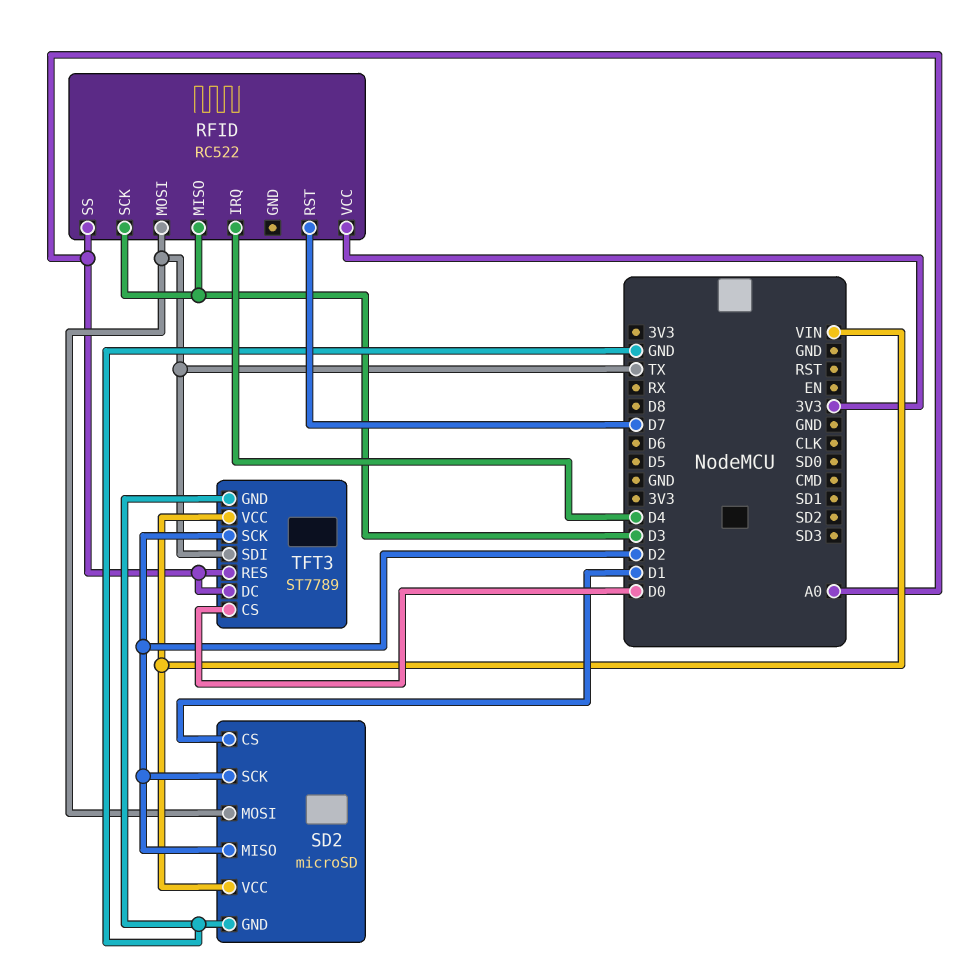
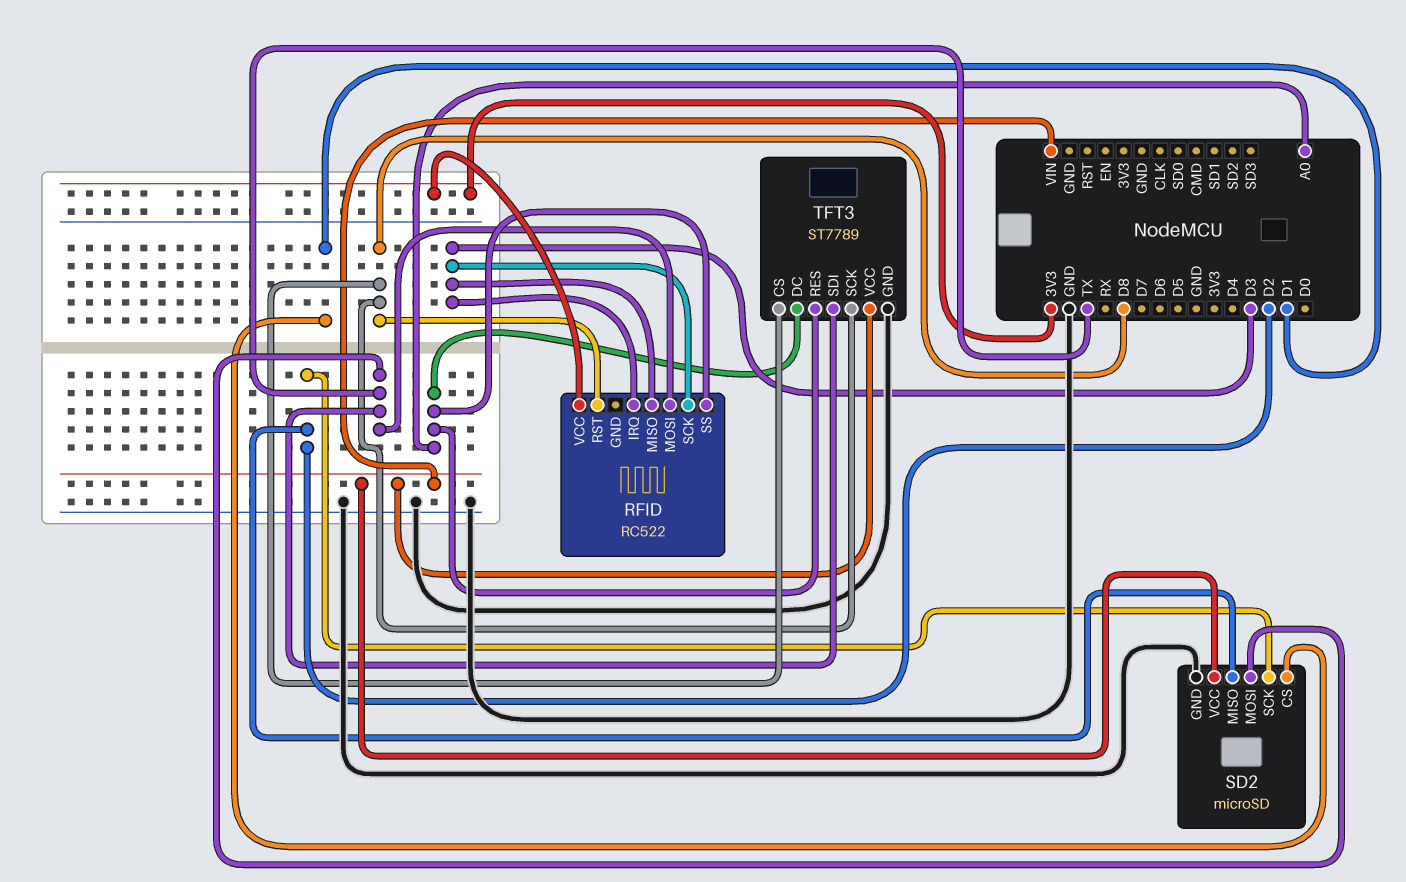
RFID pin IRQ: D4 -> D3
RFID pin RST: D7 -> D8
TFT3 pin CS: D0 -> D8
TFT3 pin SCK: D2 -> D8

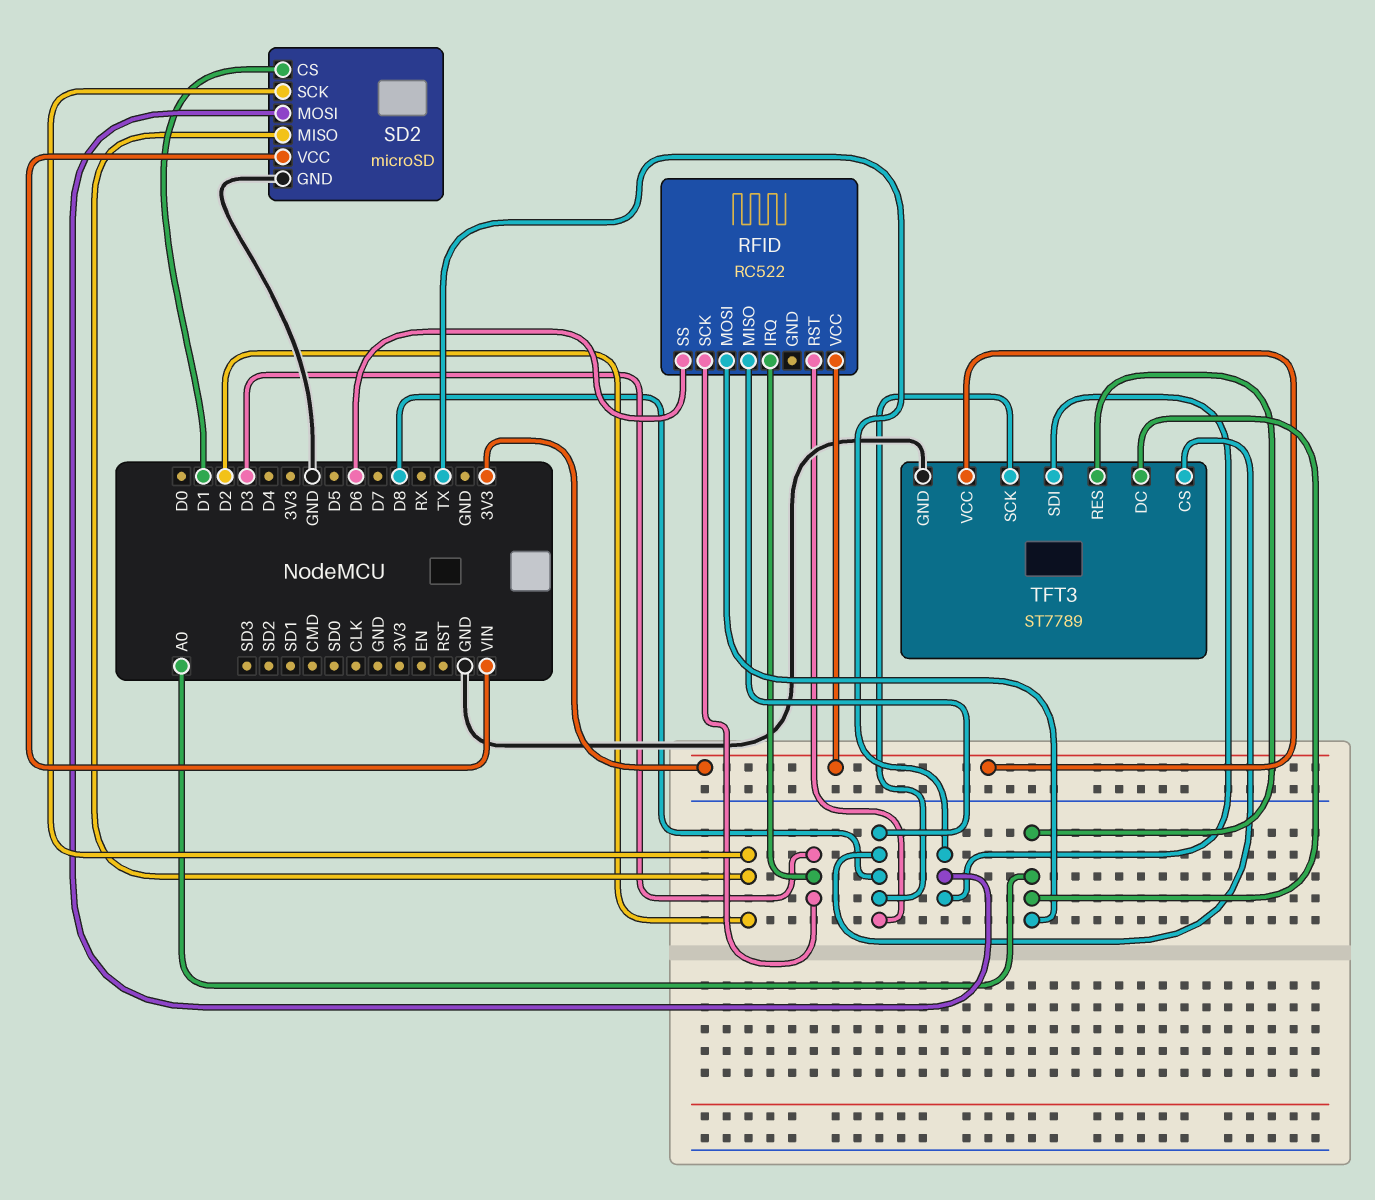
RFID pin MISO: D3 -> D8
RFID pin MOSI: TX -> A0
RFID pin SS: A0 -> D6
TFT3 pin VCC: VIN -> 3V3

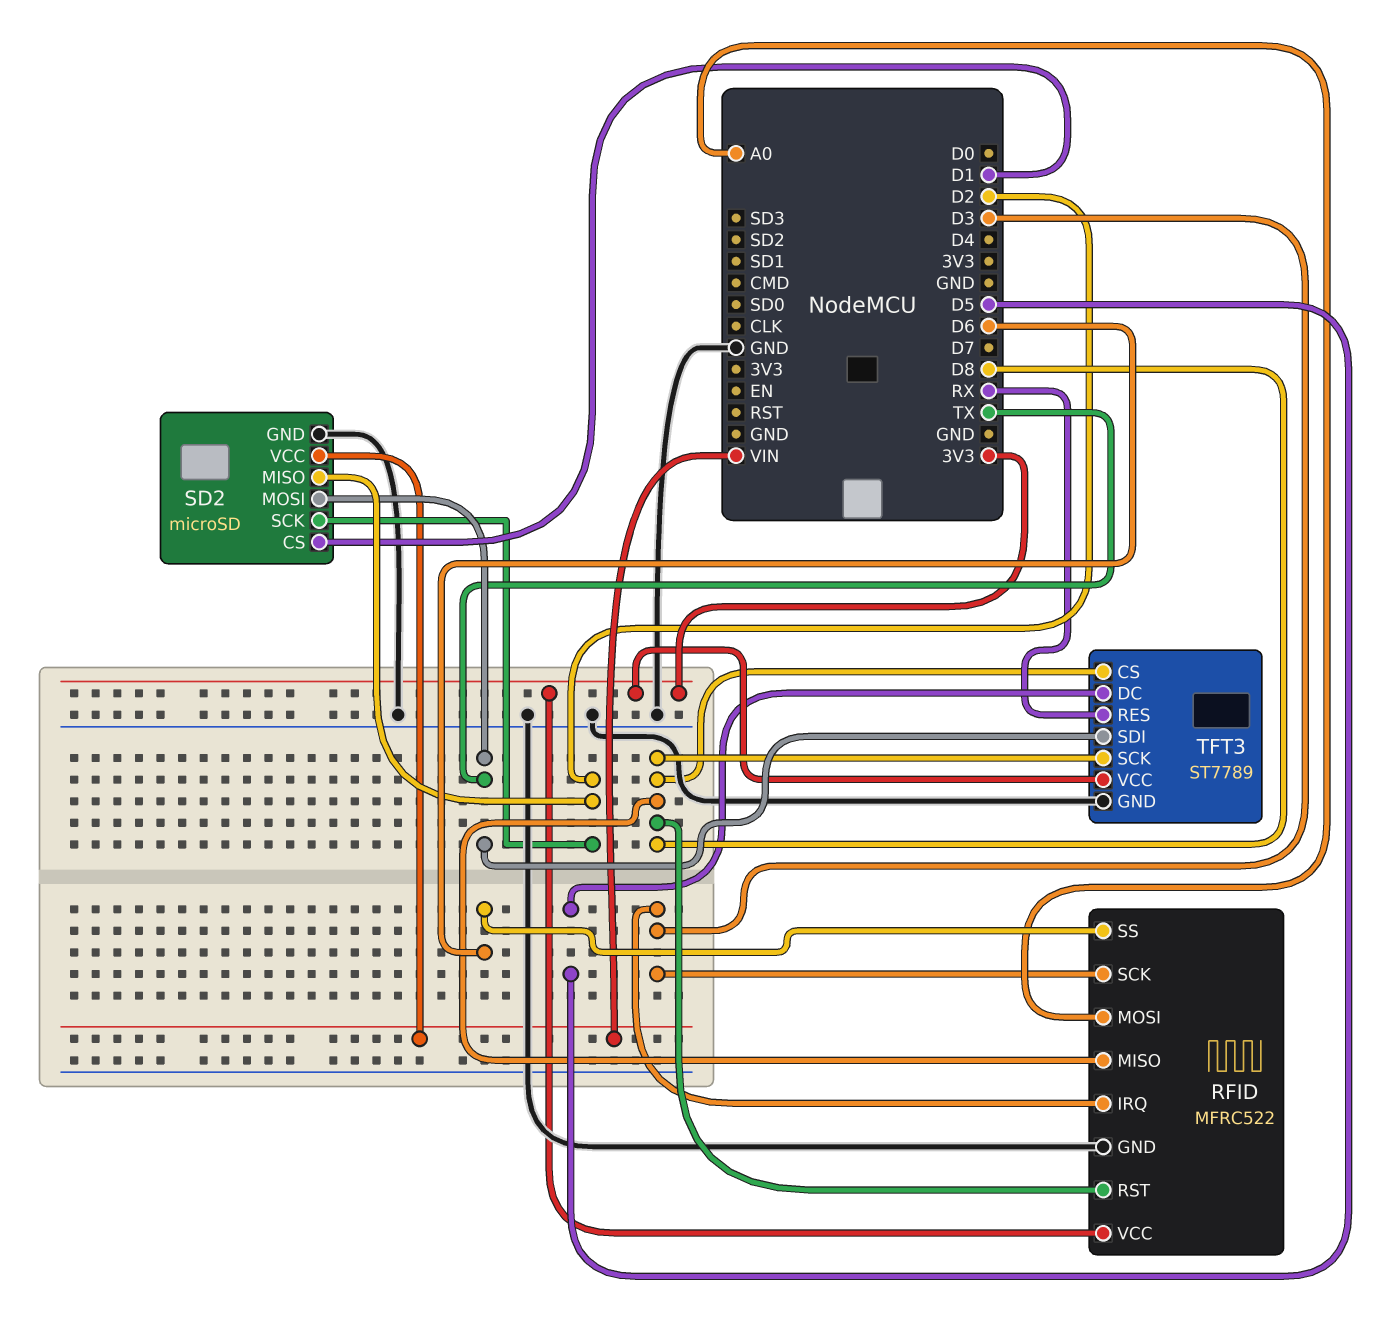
RFID: RC522 -> MFRC522
RFID pin GND: none -> GND
TFT3 pin DC: A0 -> D5
TFT3 pin RES: A0 -> RX

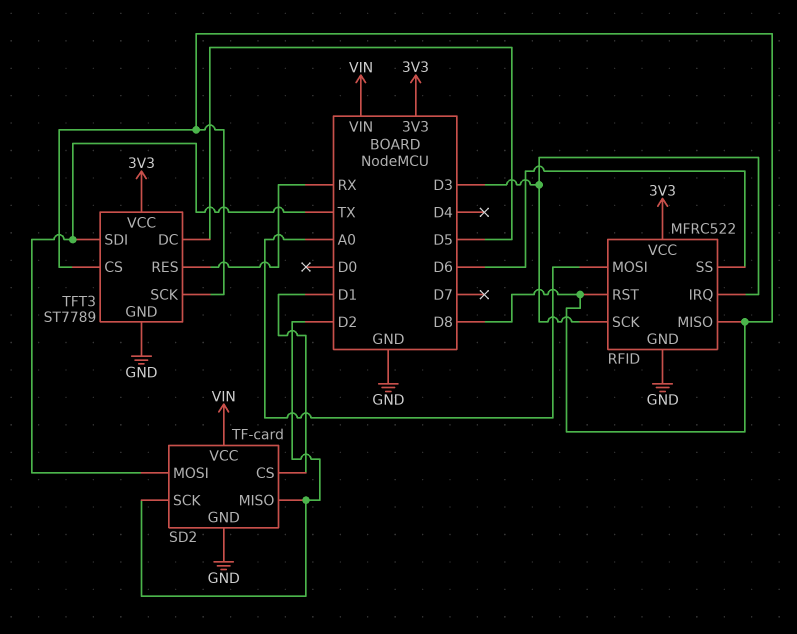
SD2: microSD -> TF-card

